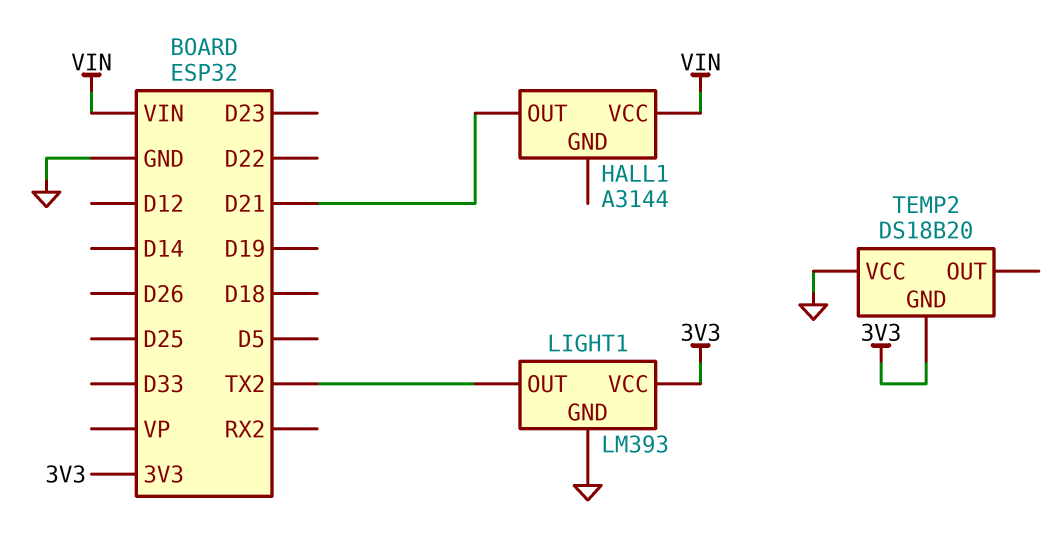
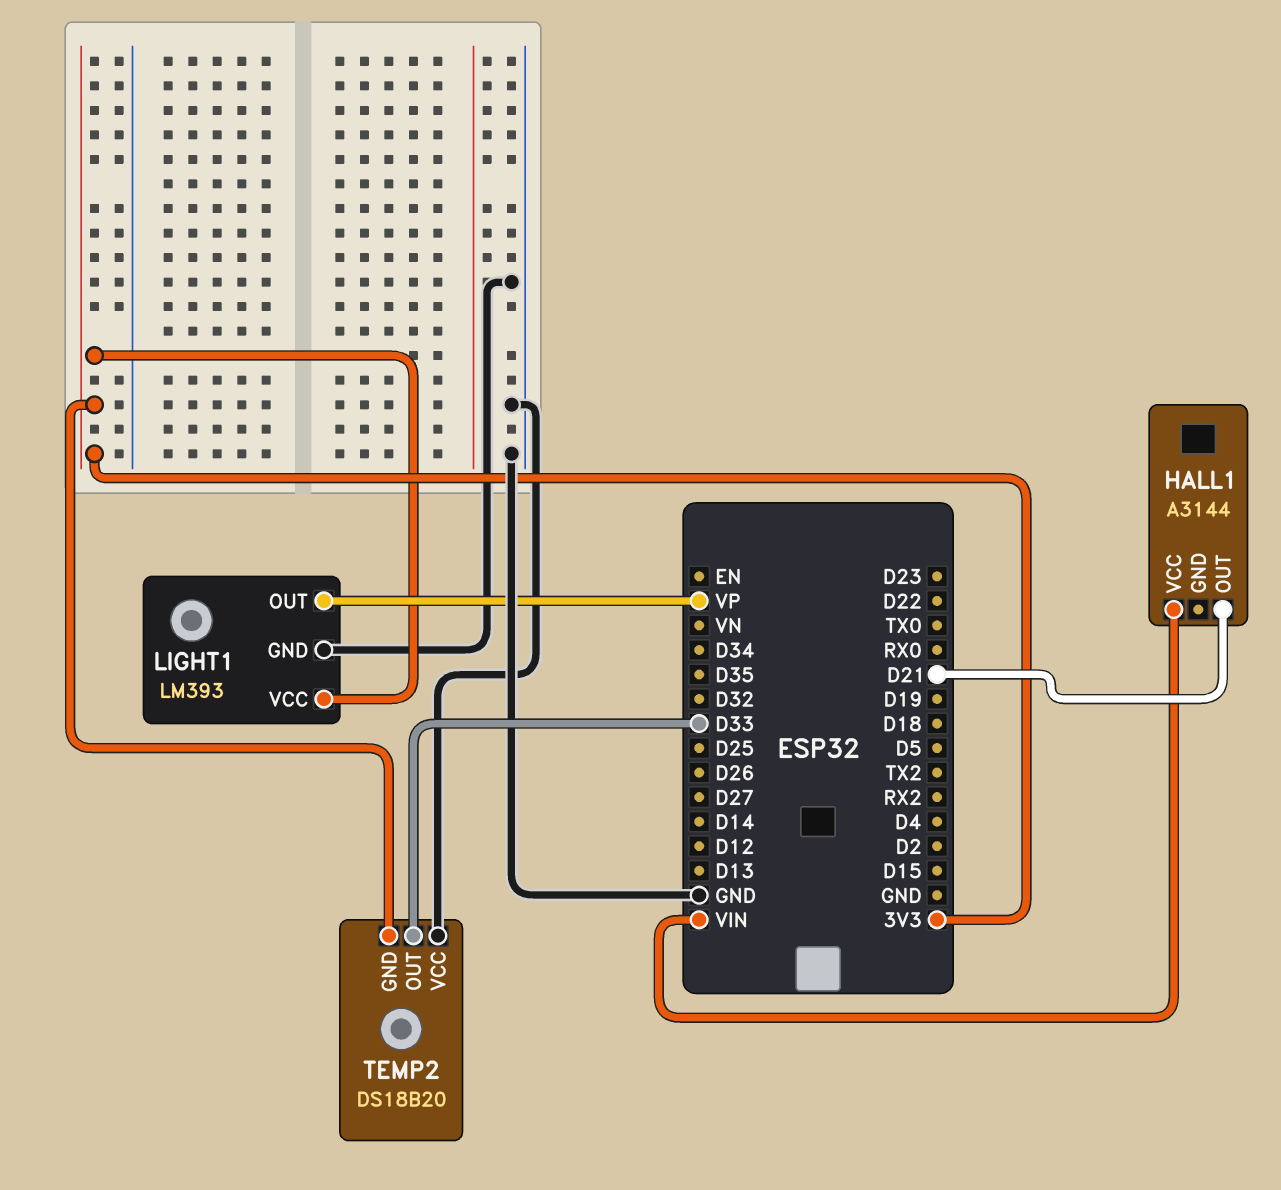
LIGHT1 pin OUT: TX2 -> VP
TEMP2 pin OUT: none -> D33

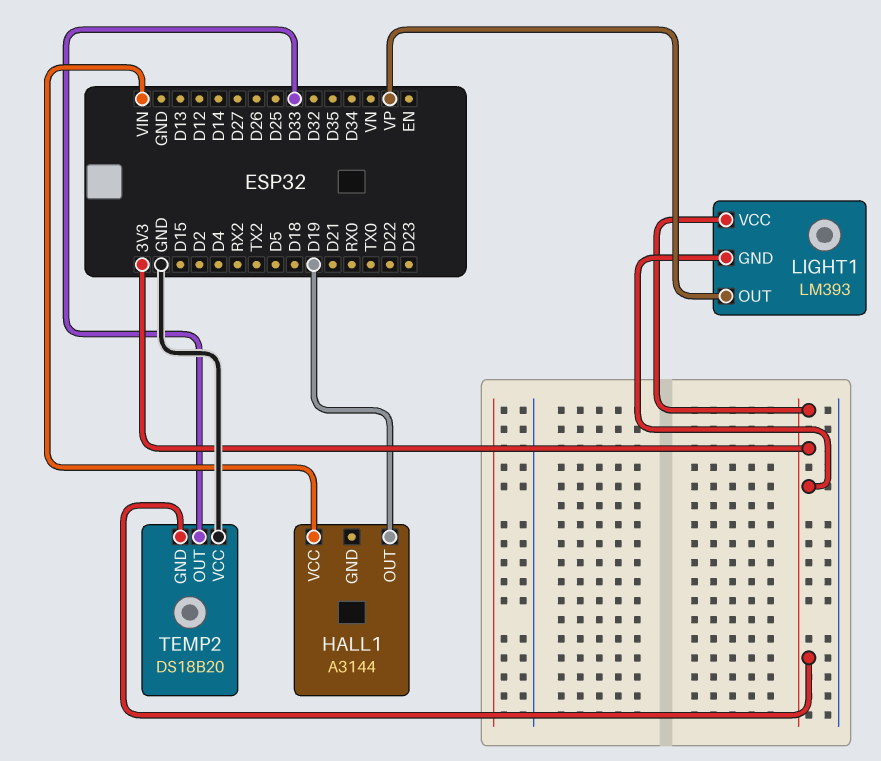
HALL1 pin OUT: D21 -> D19
LIGHT1 pin GND: GND -> 3V3

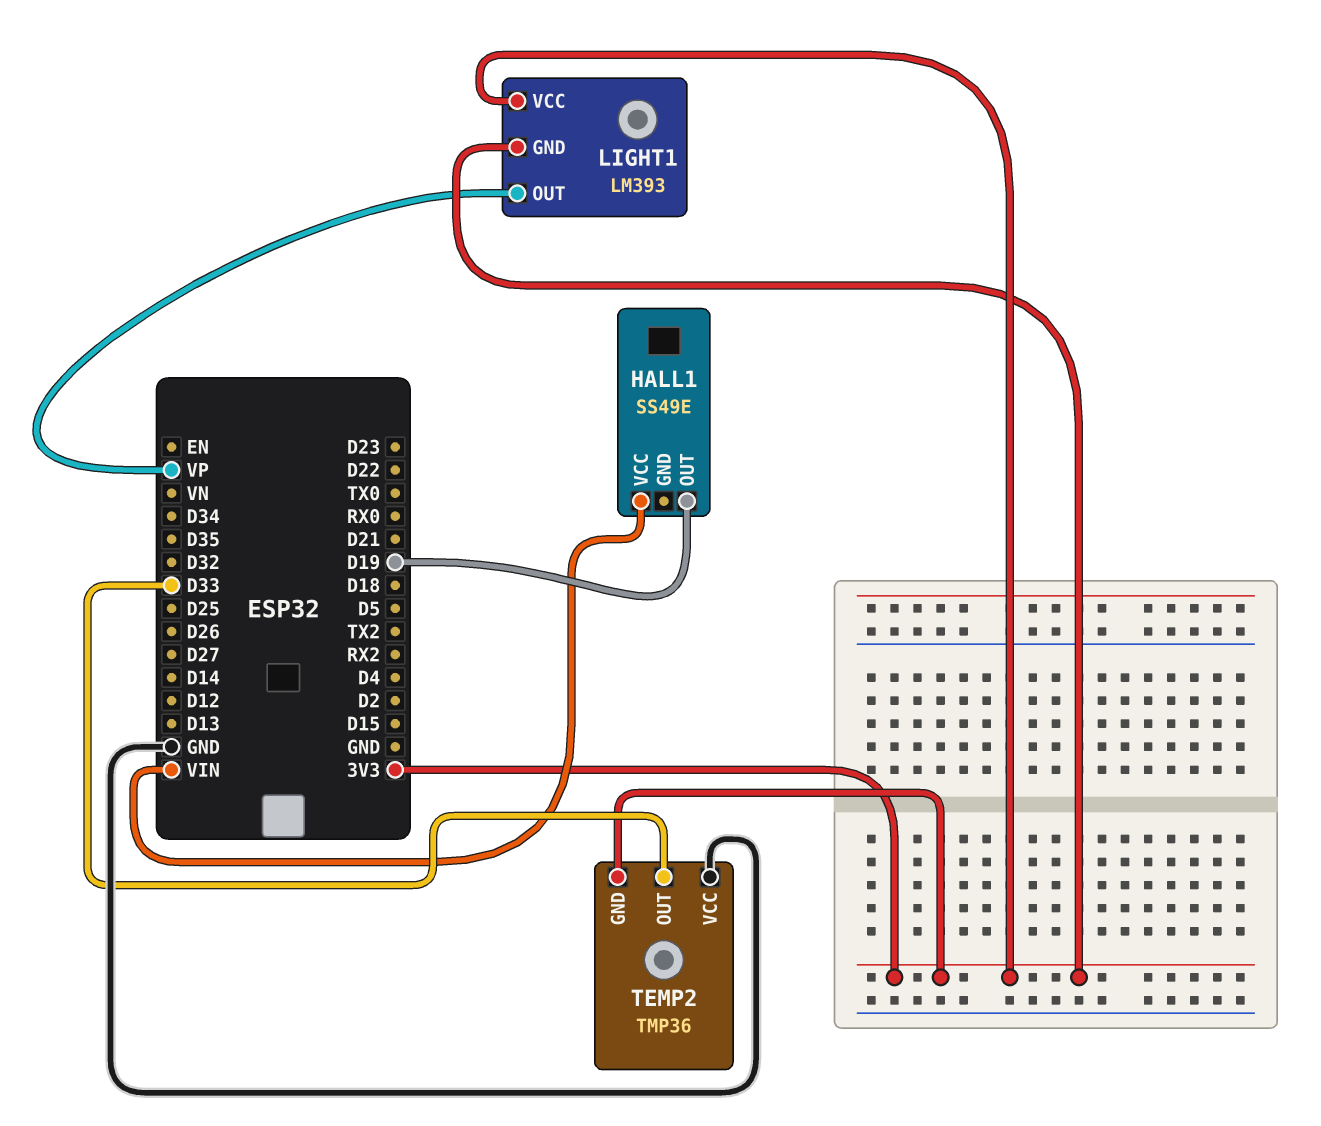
HALL1: A3144 -> SS49E
TEMP2: DS18B20 -> TMP36

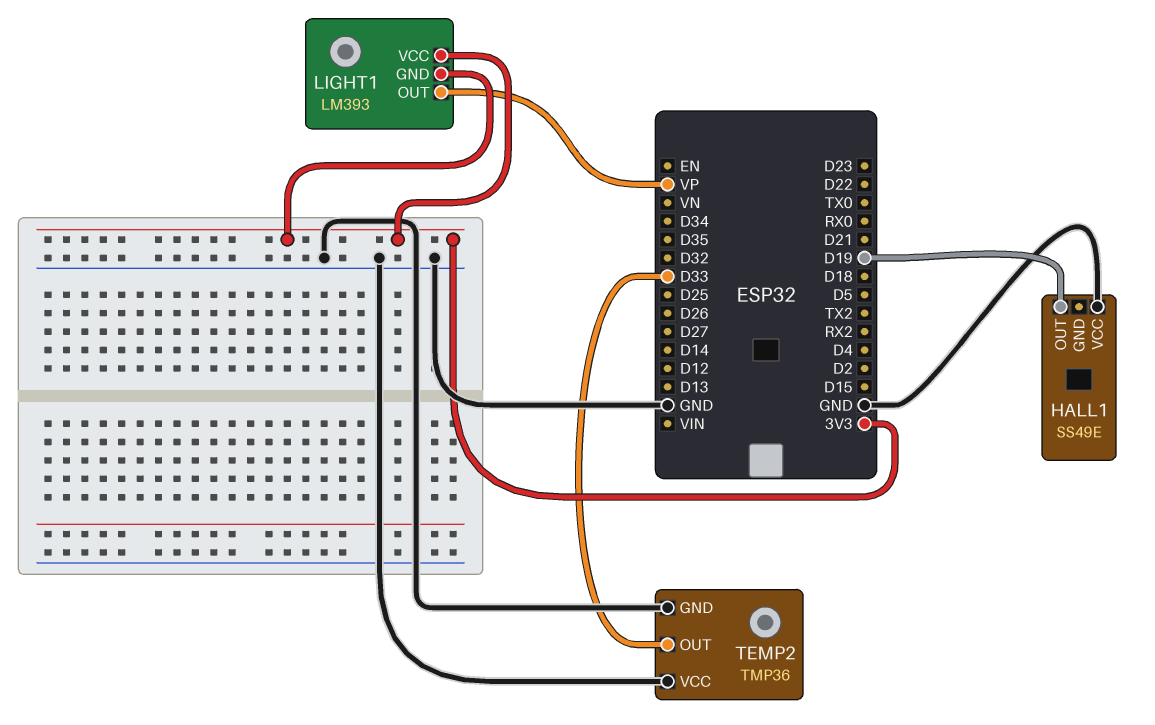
HALL1 pin VCC: VIN -> GND
TEMP2 pin GND: 3V3 -> GND

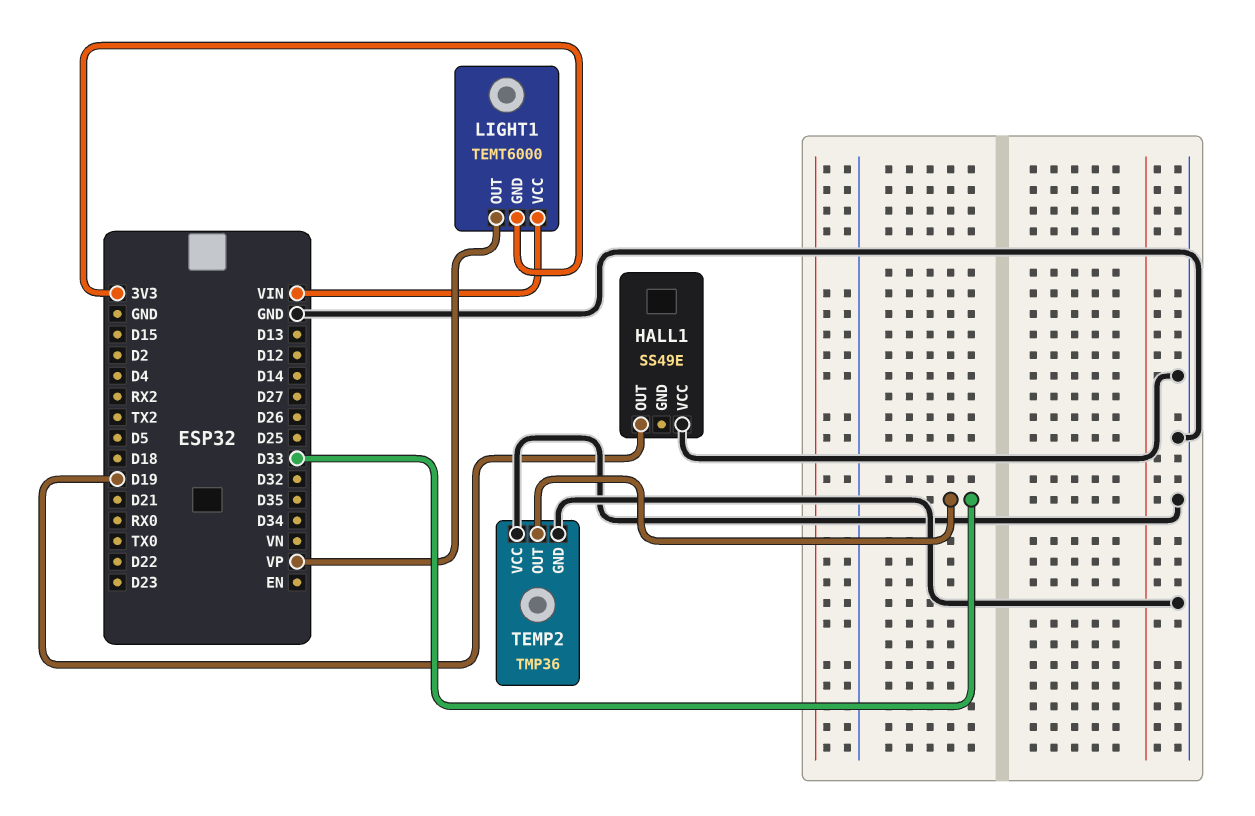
LIGHT1: LM393 -> TEMT6000
LIGHT1 pin VCC: 3V3 -> VIN

